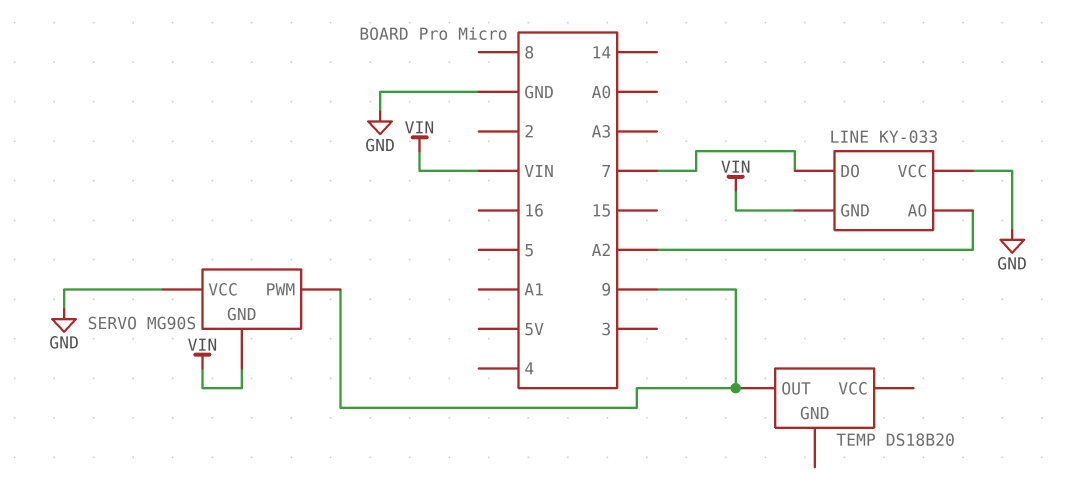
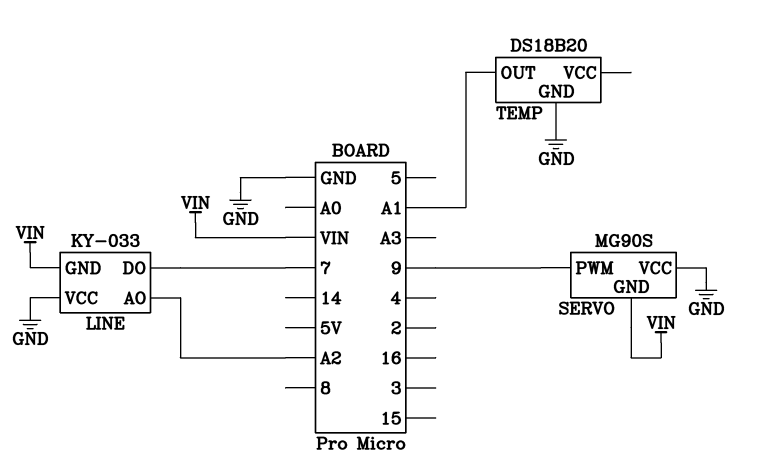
TEMP pin GND: none -> GND
TEMP pin OUT: 9 -> A1

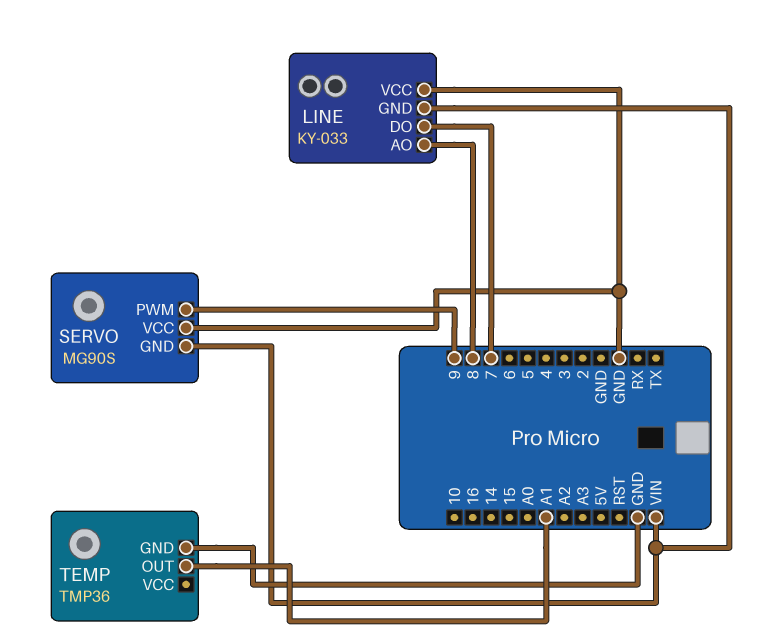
LINE pin AO: A2 -> 8
TEMP: DS18B20 -> TMP36

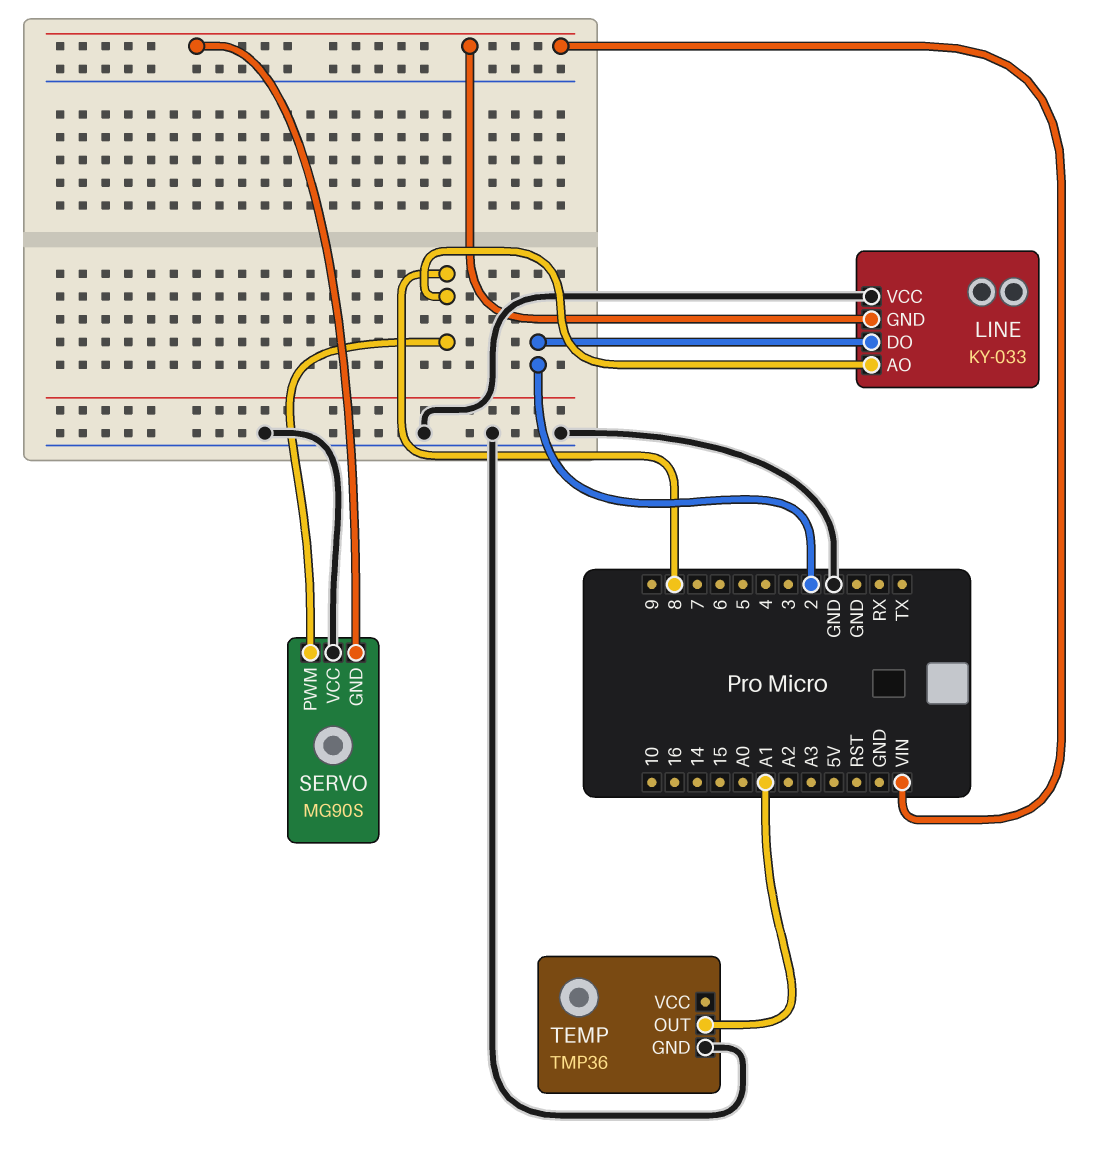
LINE pin DO: 7 -> 2
SERVO pin PWM: 9 -> 8

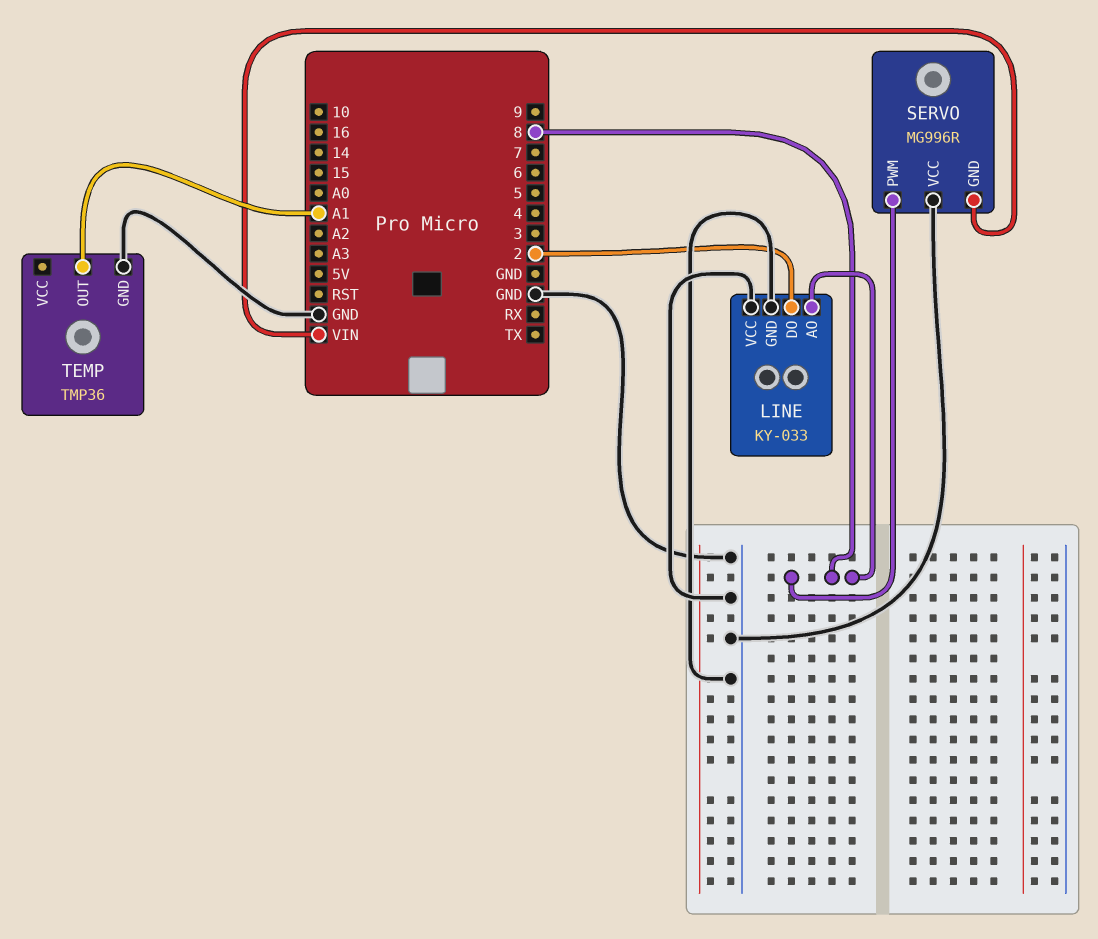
LINE pin GND: VIN -> GND
SERVO: MG90S -> MG996R

